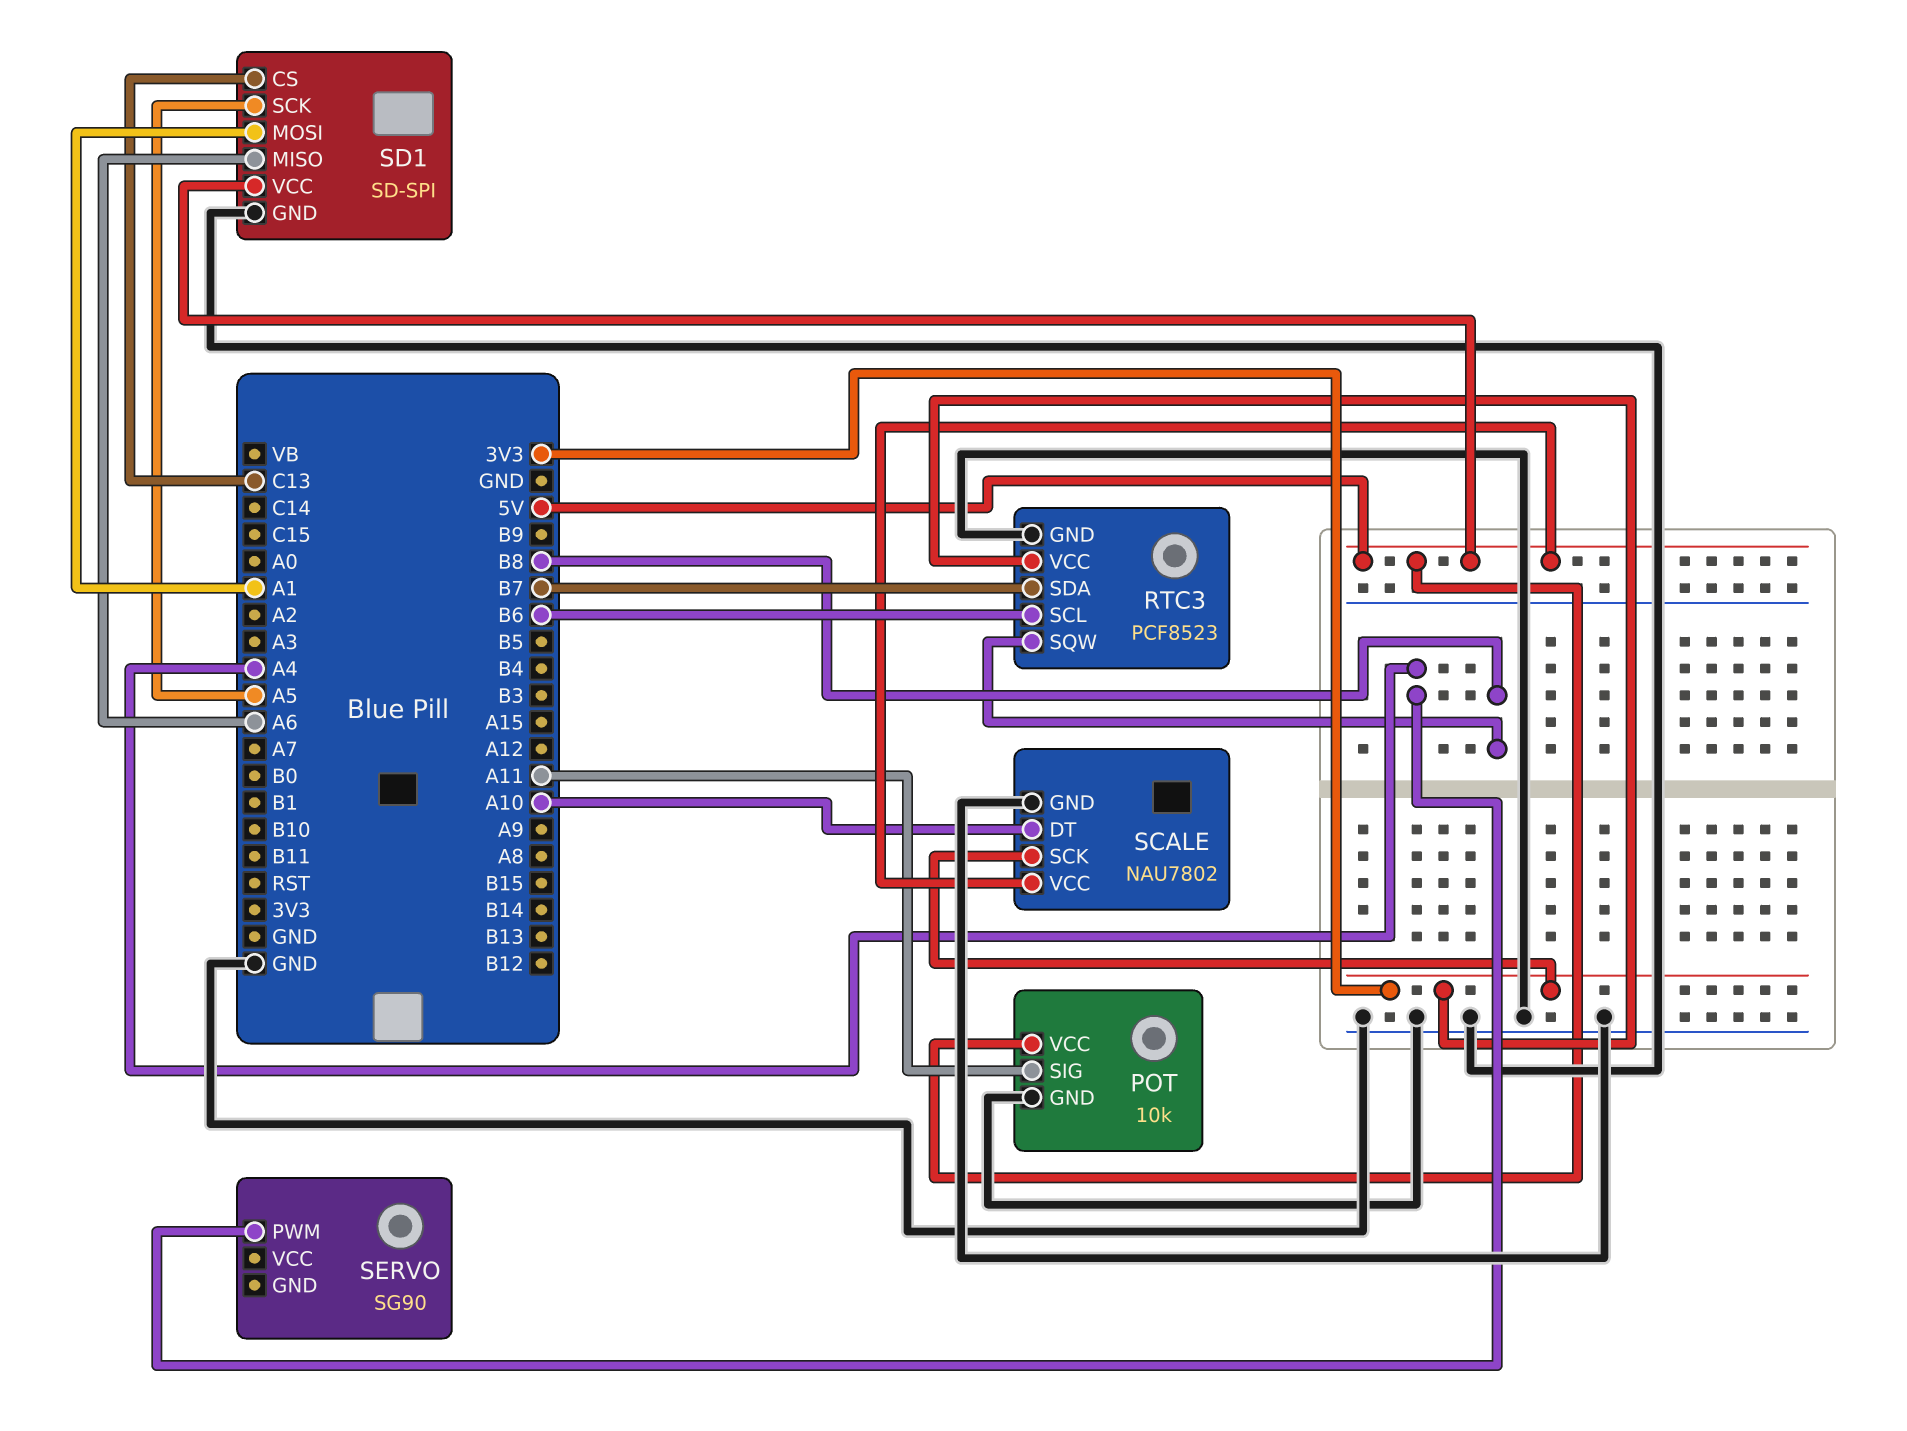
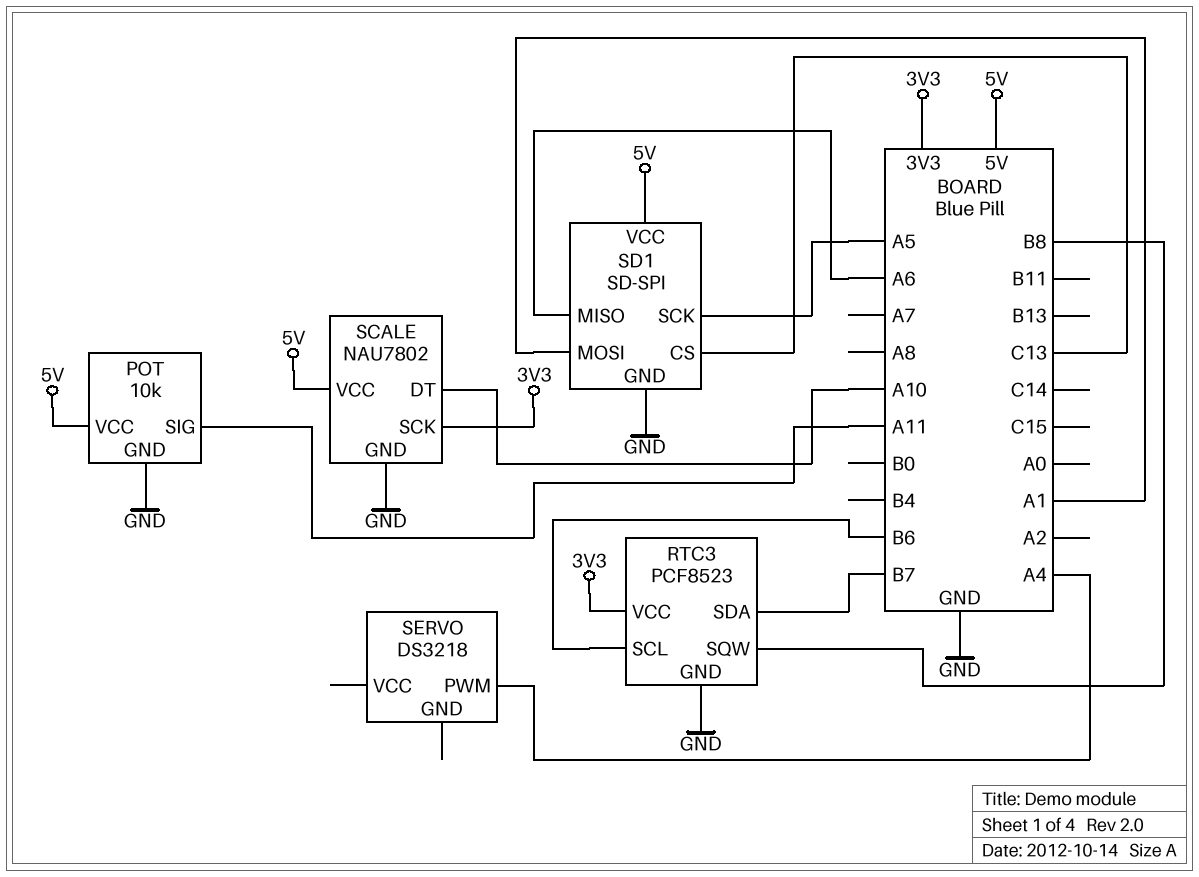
SERVO: SG90 -> DS3218

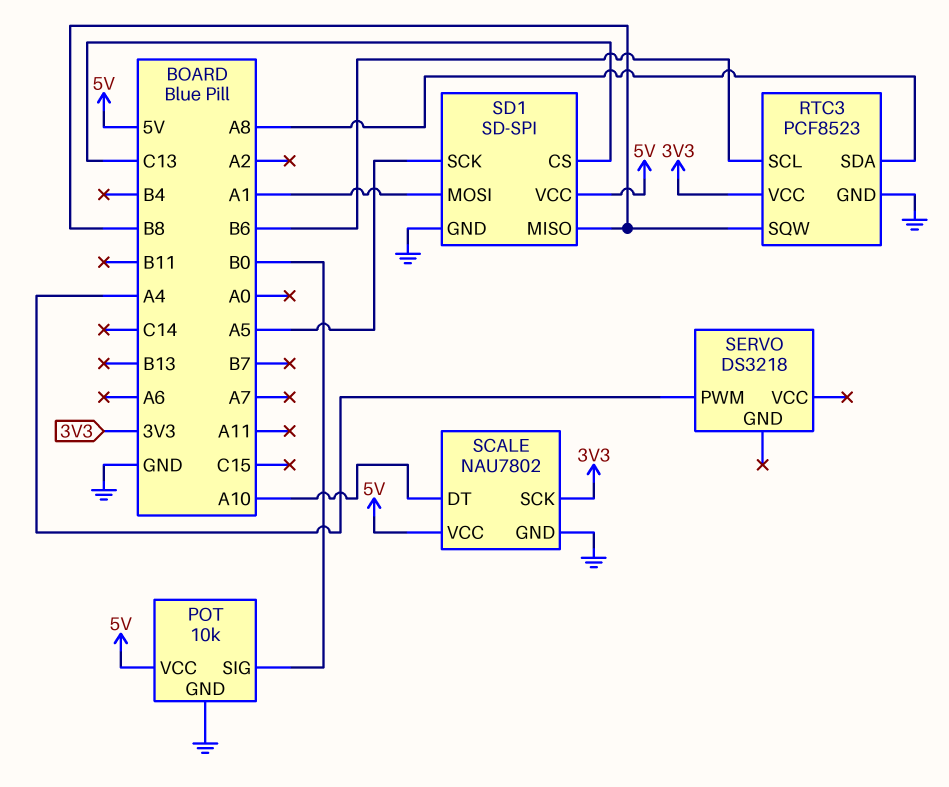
POT pin SIG: A11 -> B0
RTC3 pin SDA: B7 -> A8
SD1 pin MISO: A6 -> B8

